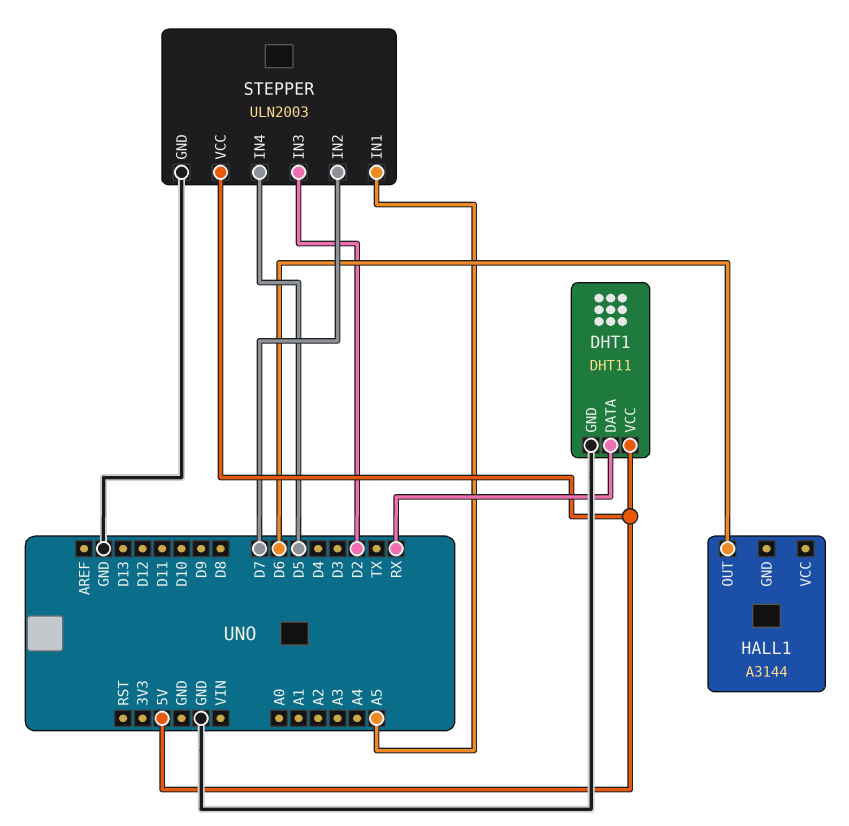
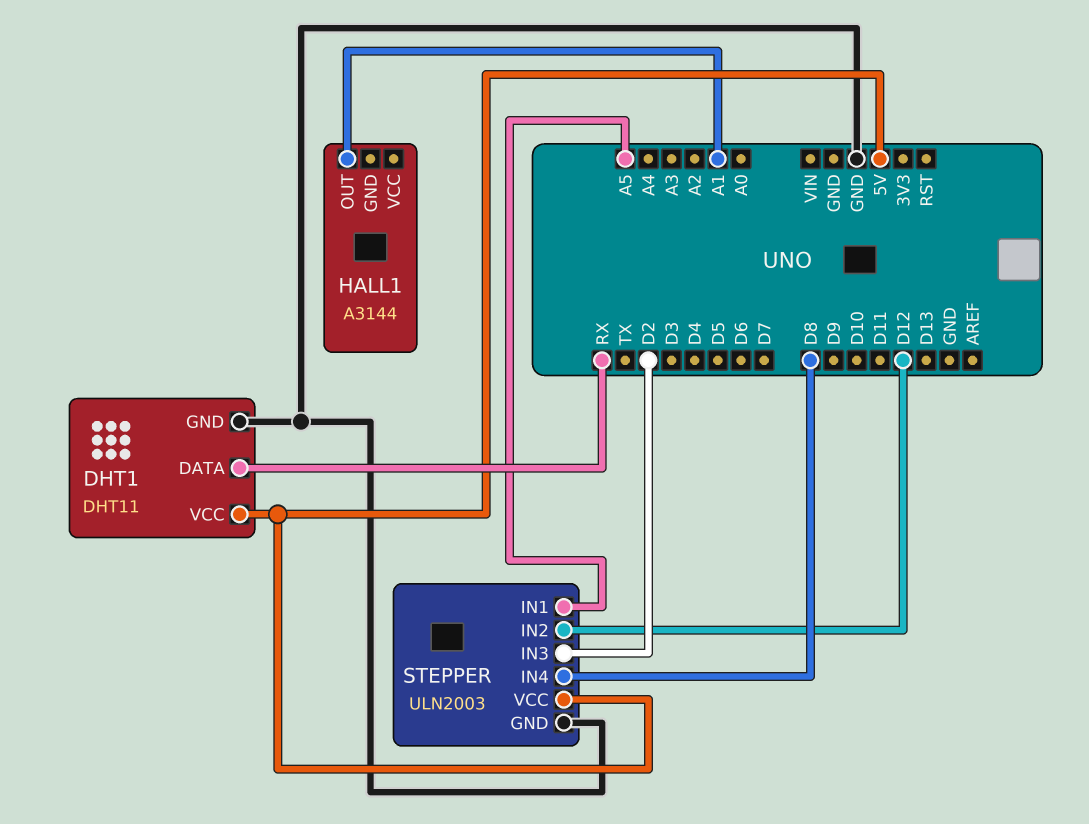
HALL1 pin OUT: D6 -> A1
STEPPER pin IN2: D7 -> D12
STEPPER pin IN4: D5 -> D8

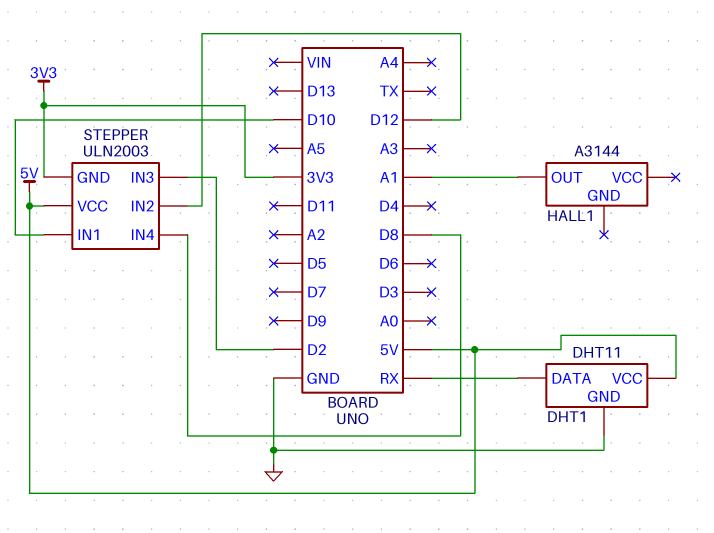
STEPPER pin GND: GND -> 3V3
STEPPER pin IN1: A5 -> D10

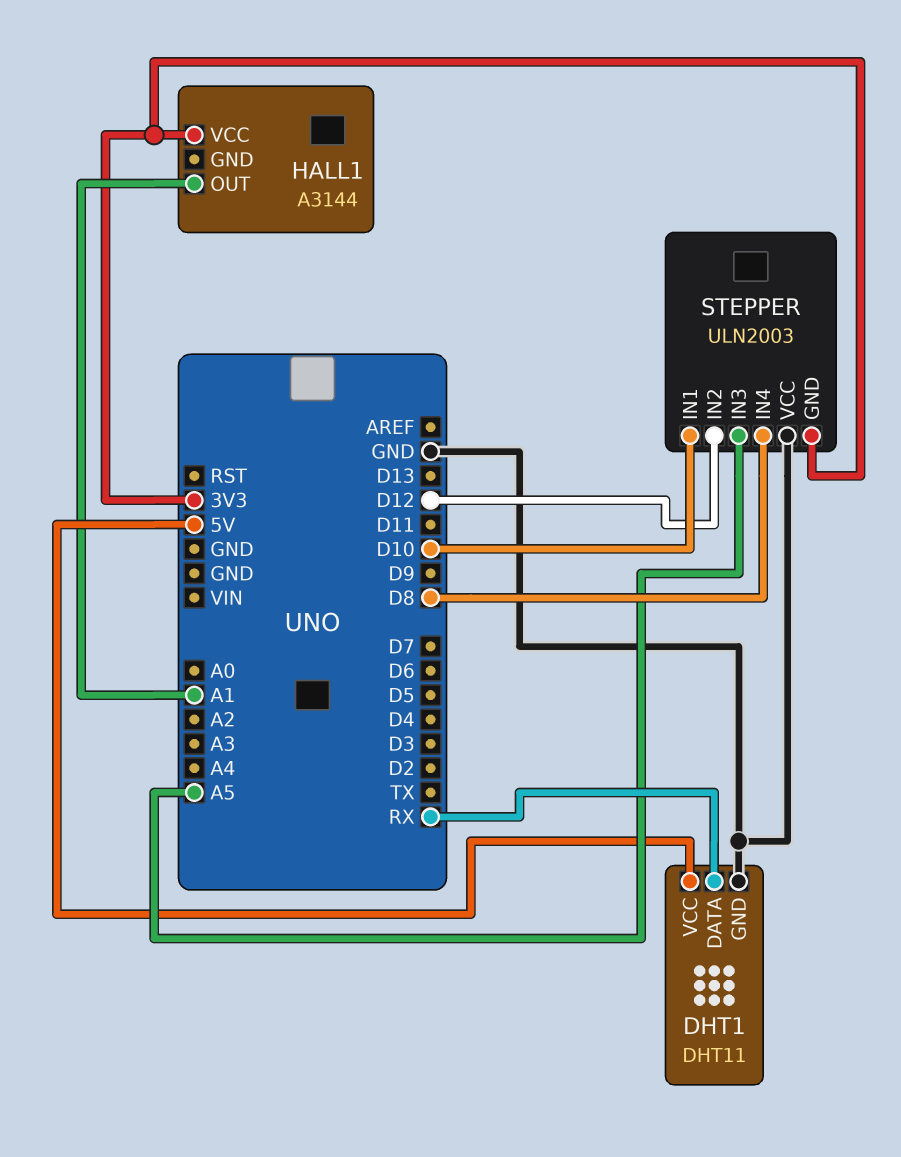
HALL1 pin VCC: none -> 3V3
STEPPER pin IN3: D2 -> A5
STEPPER pin VCC: 5V -> GND

